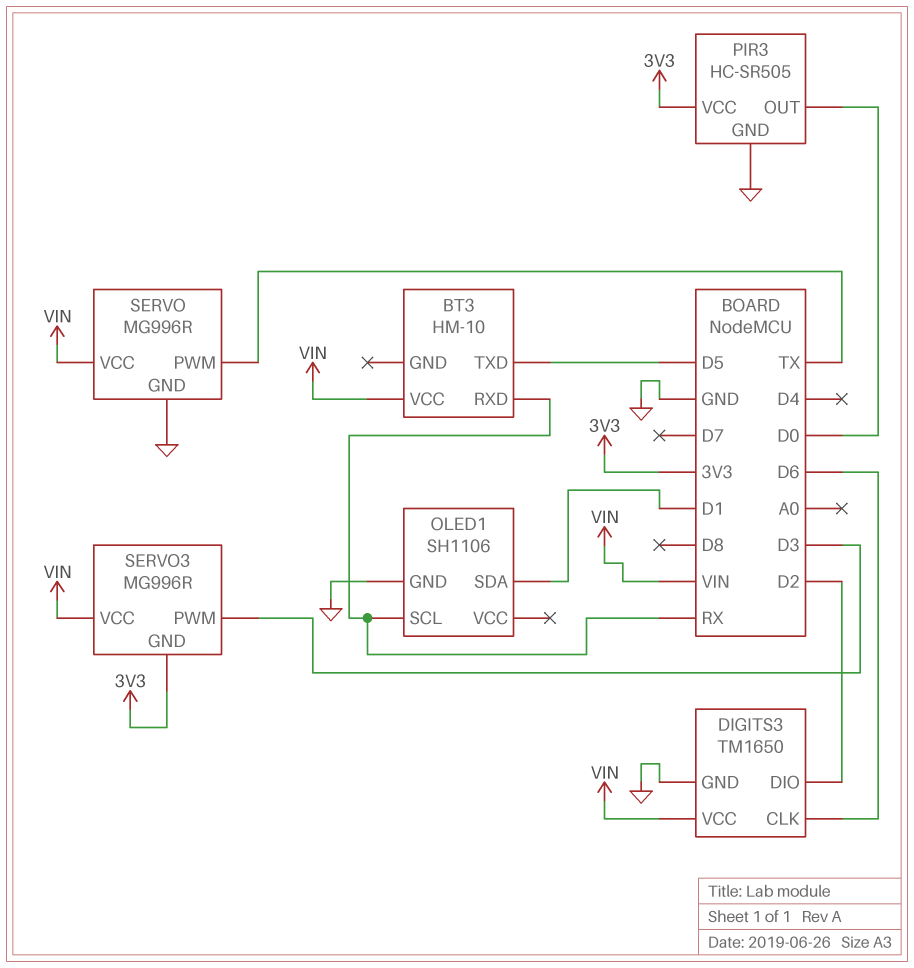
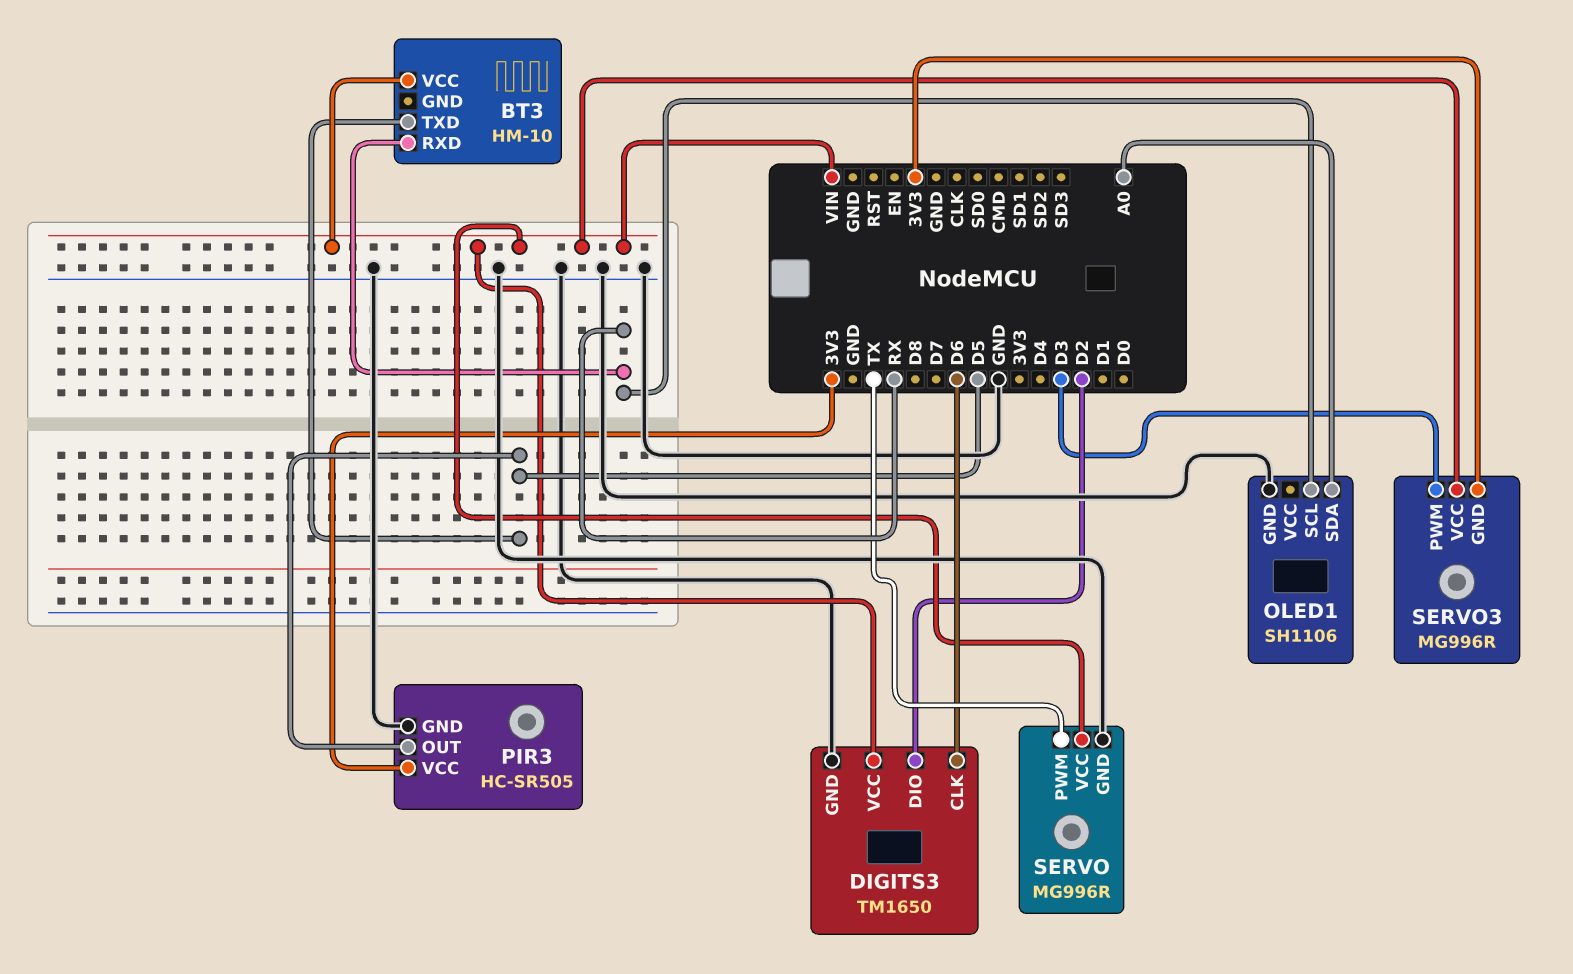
OLED1 pin SDA: D1 -> A0
PIR3 pin OUT: D0 -> D5

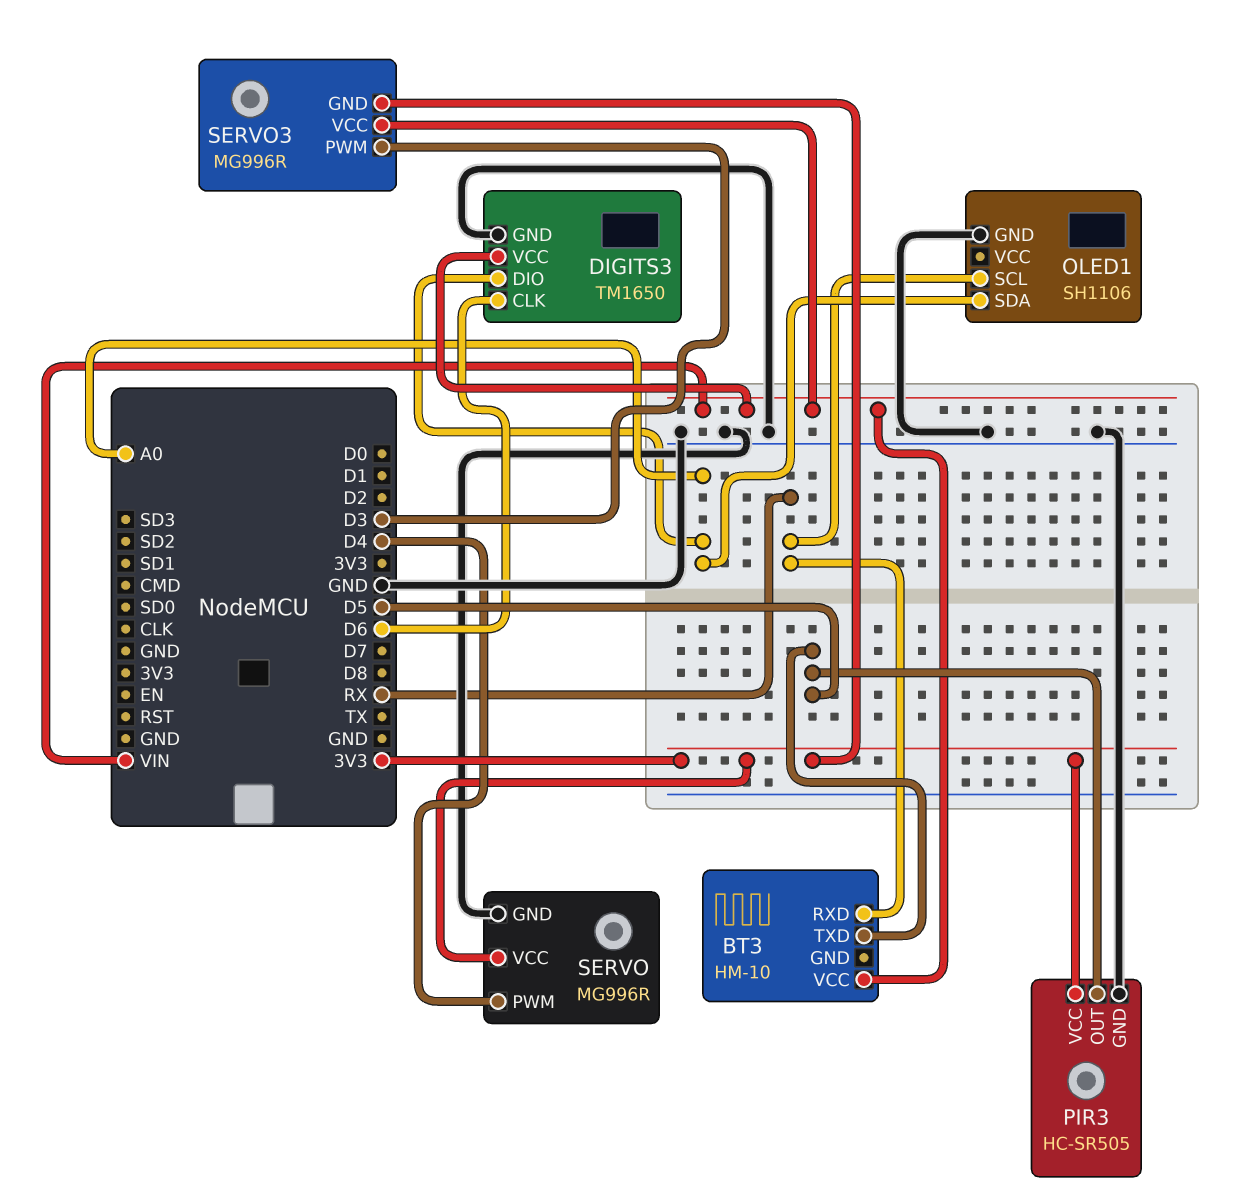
DIGITS3 pin DIO: D2 -> A0
SERVO pin PWM: TX -> D4
SERVO pin VCC: VIN -> 3V3

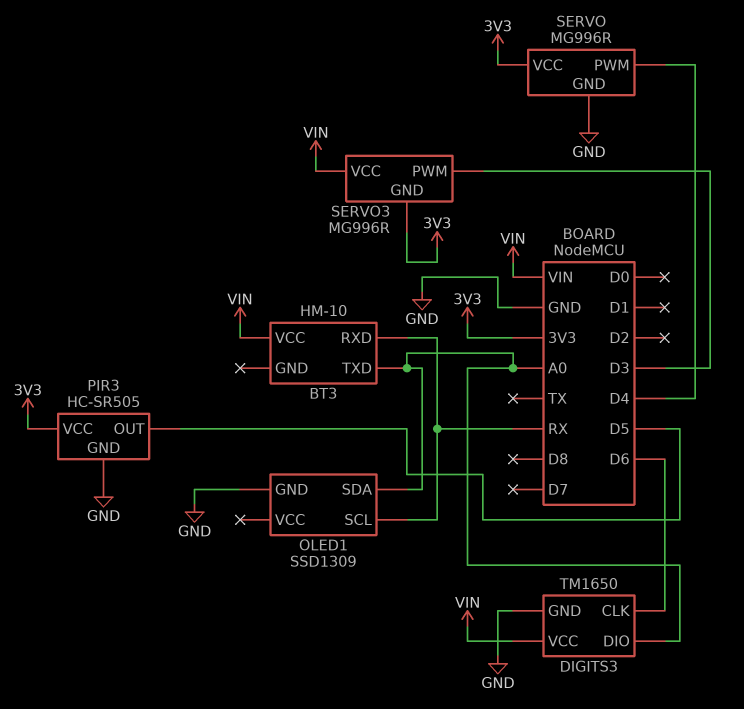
BT3 pin TXD: D5 -> A0
OLED1: SH1106 -> SSD1309

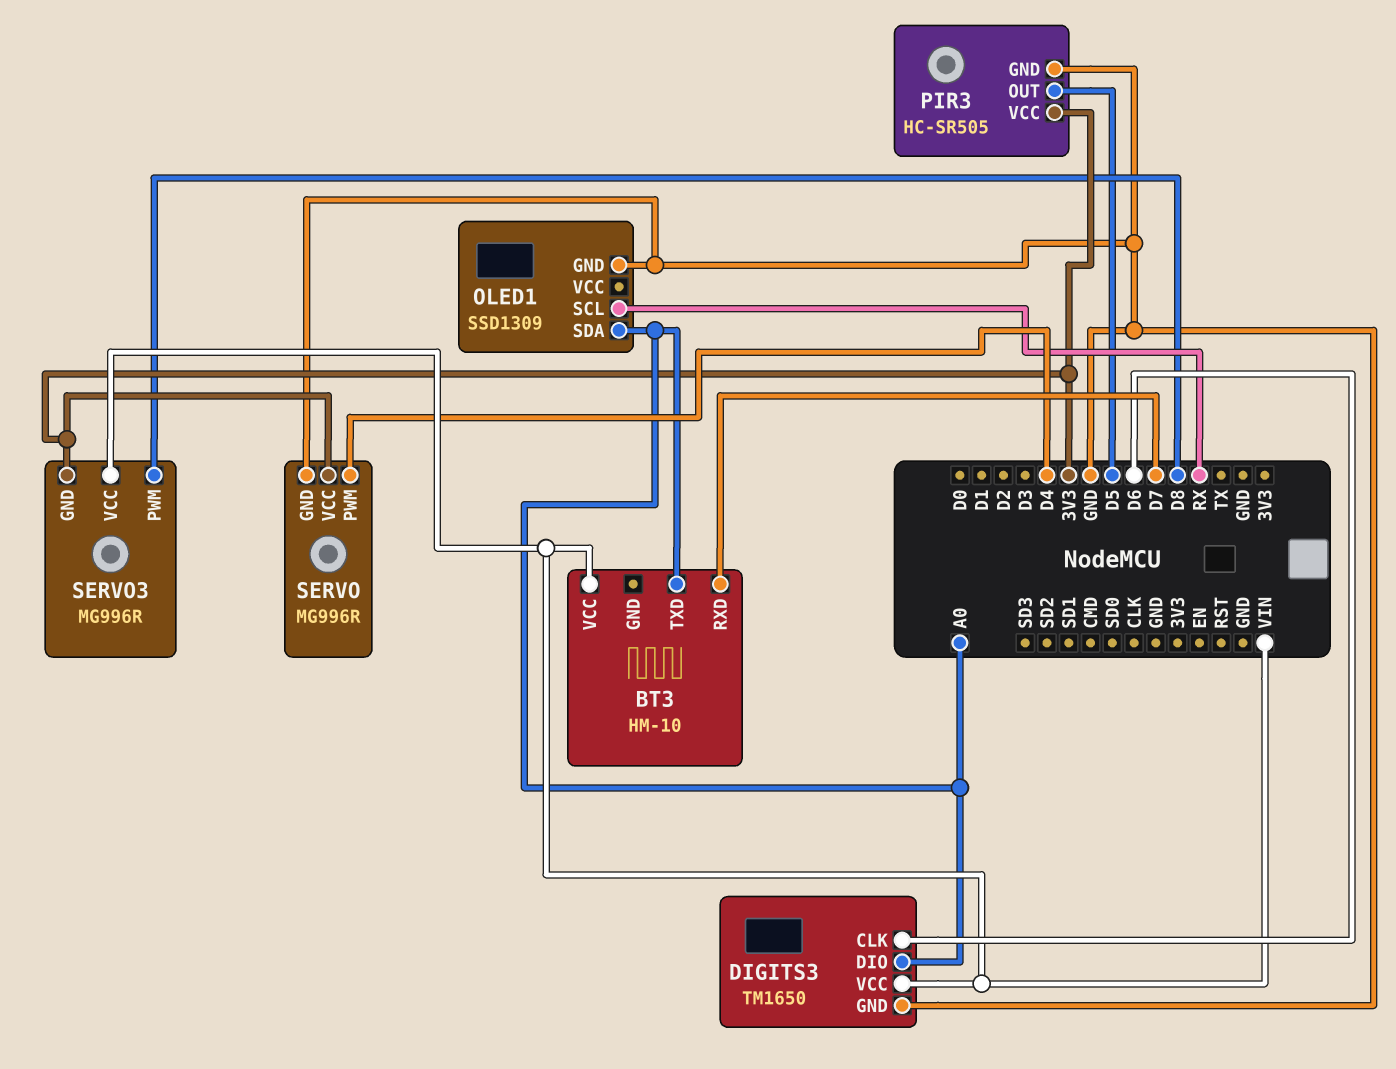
BT3 pin RXD: RX -> D7
SERVO3 pin PWM: D3 -> D8

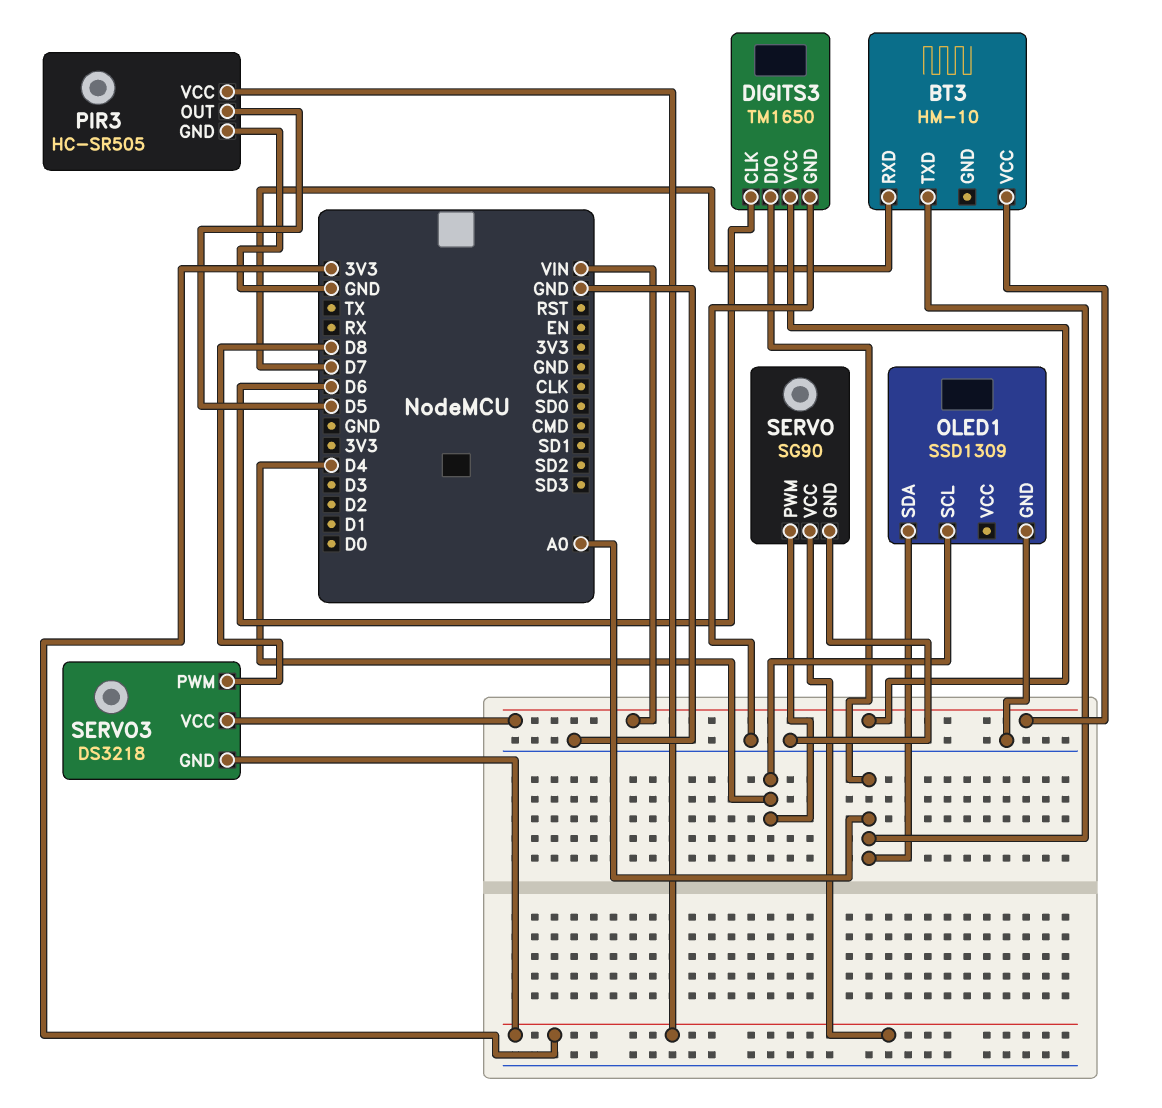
OLED1 pin SCL: RX -> D4
SERVO: MG996R -> SG90
SERVO3: MG996R -> DS3218

